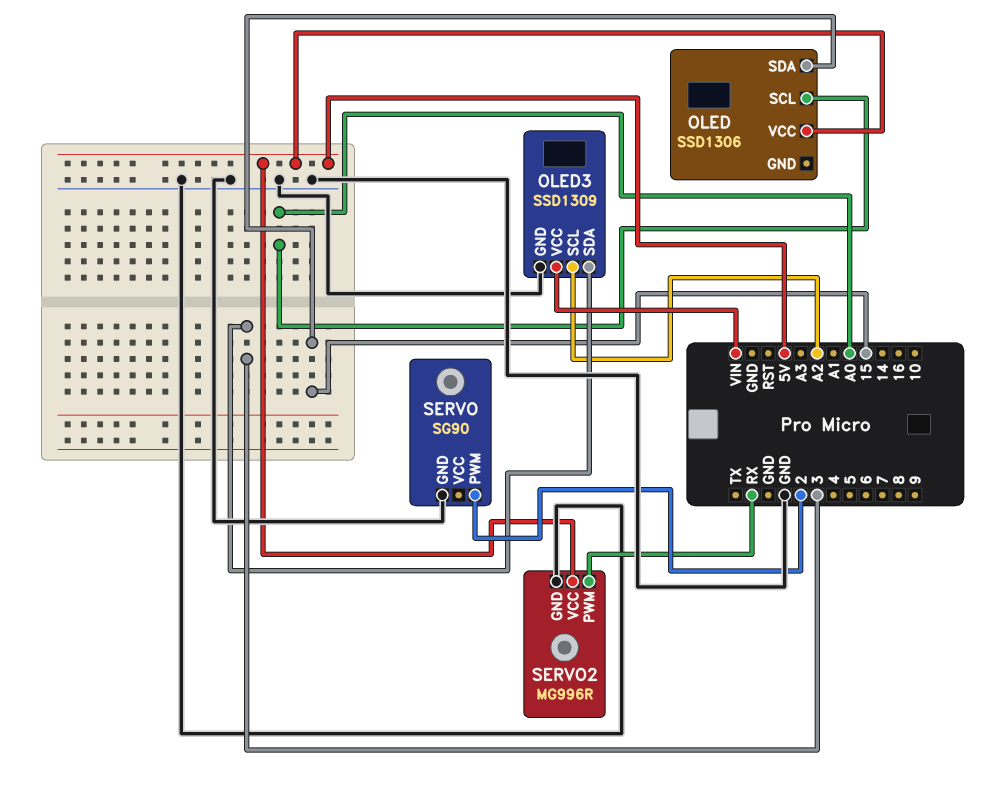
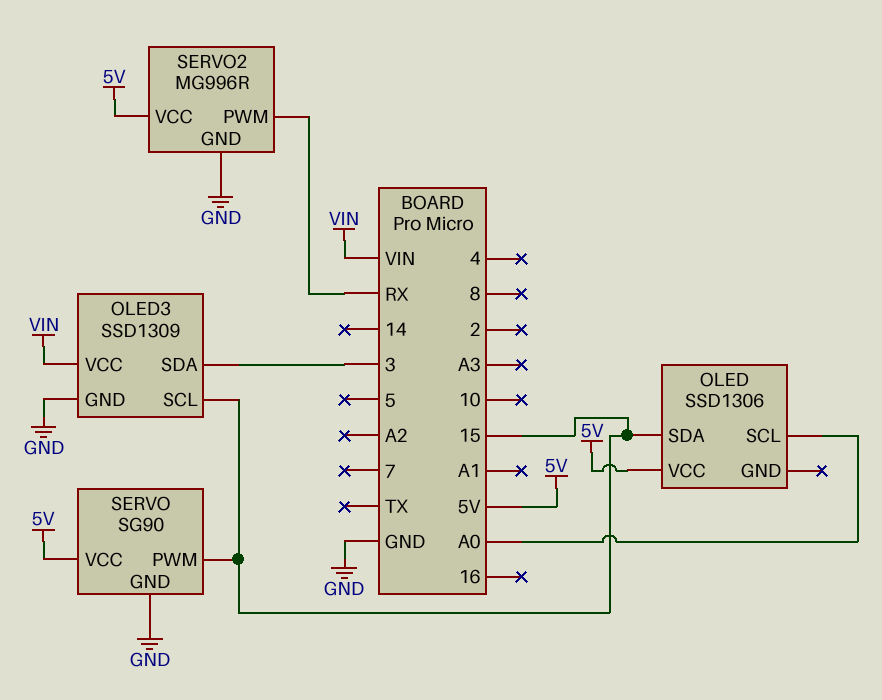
OLED3 pin SCL: A2 -> 15
SERVO pin PWM: 2 -> 15
SERVO pin VCC: none -> 5V

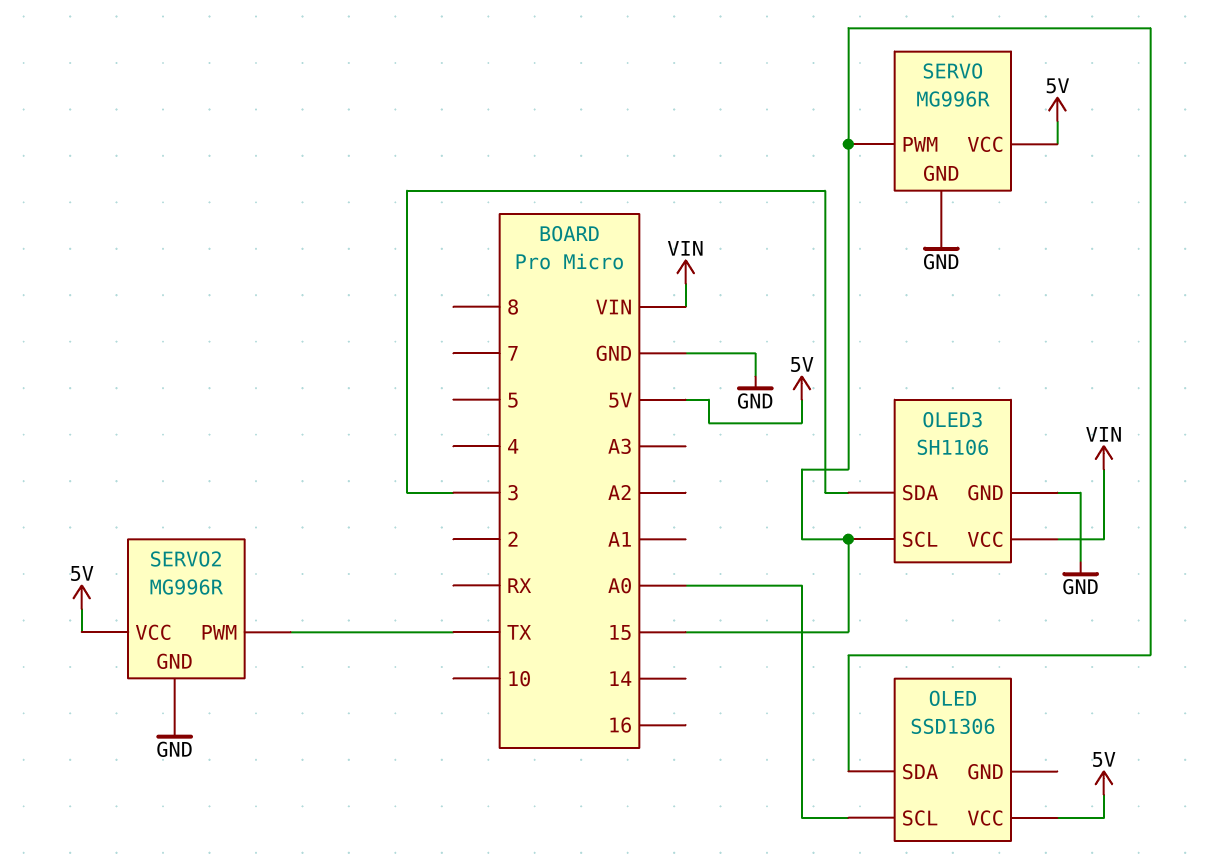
OLED3: SSD1309 -> SH1106
SERVO: SG90 -> MG996R
SERVO2 pin PWM: RX -> TX

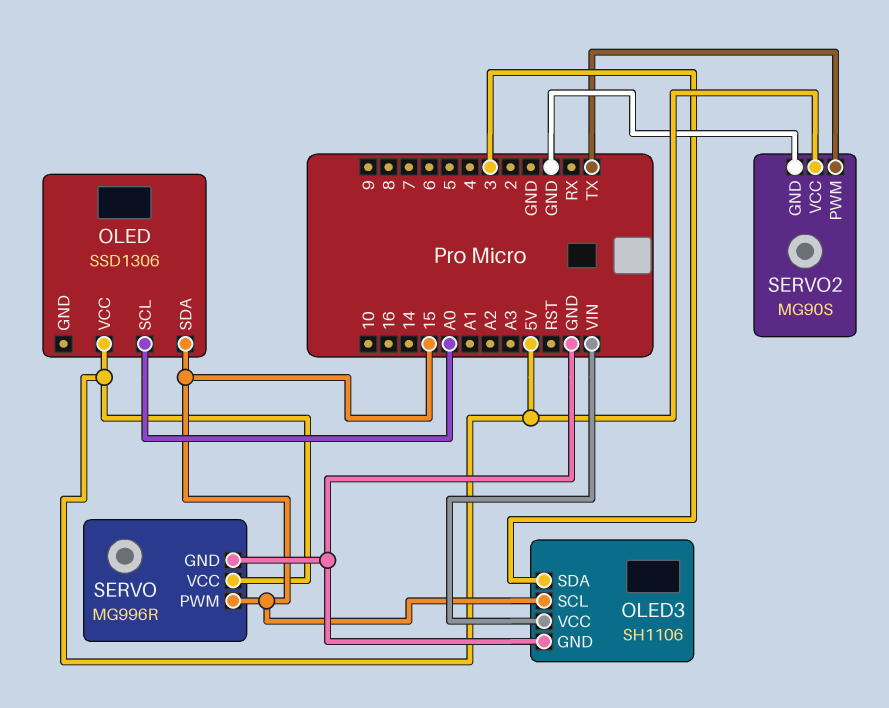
SERVO2: MG996R -> MG90S

